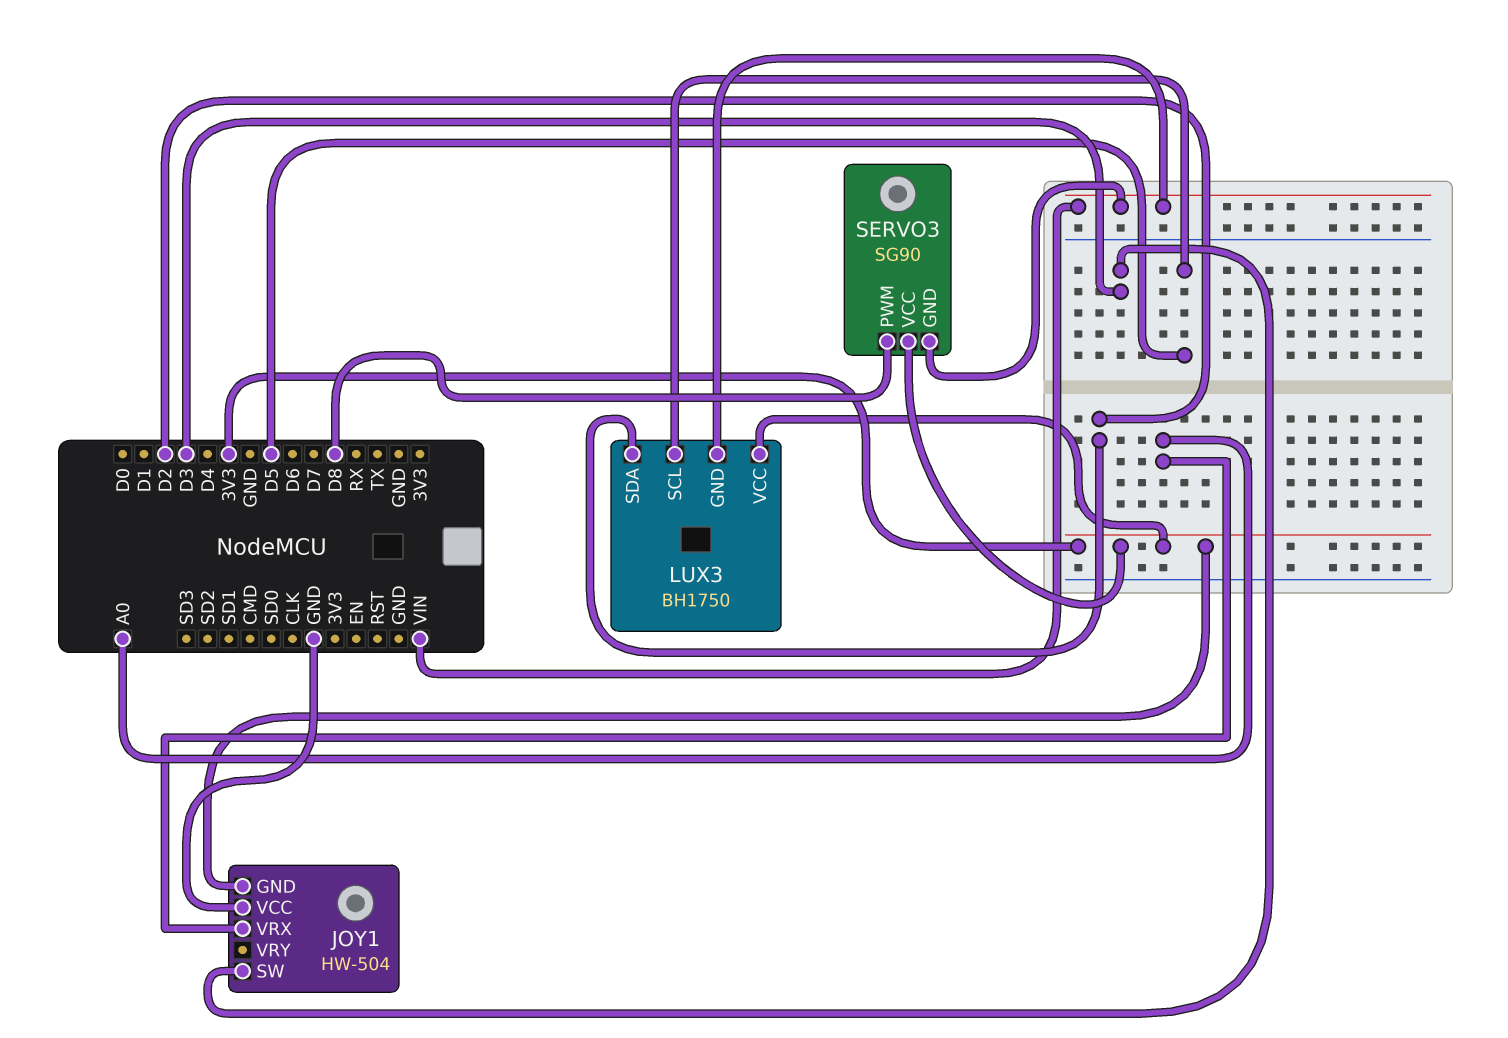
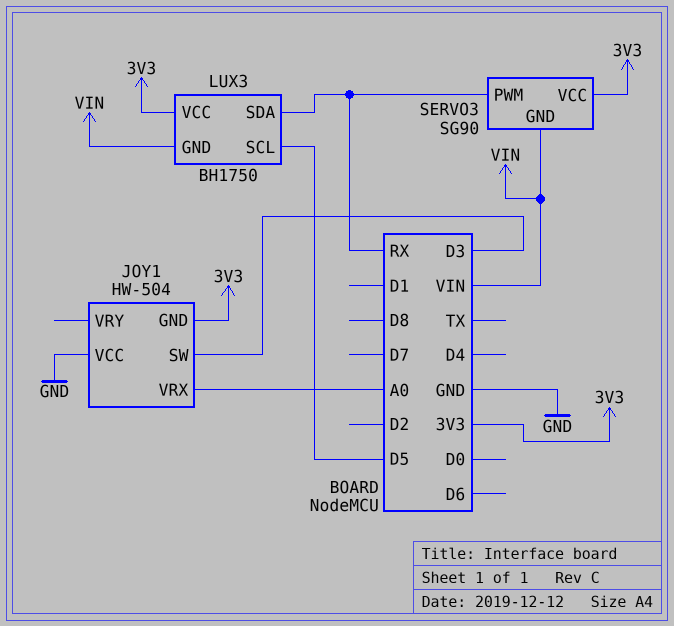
LUX3 pin SDA: D2 -> RX
SERVO3 pin PWM: D8 -> RX

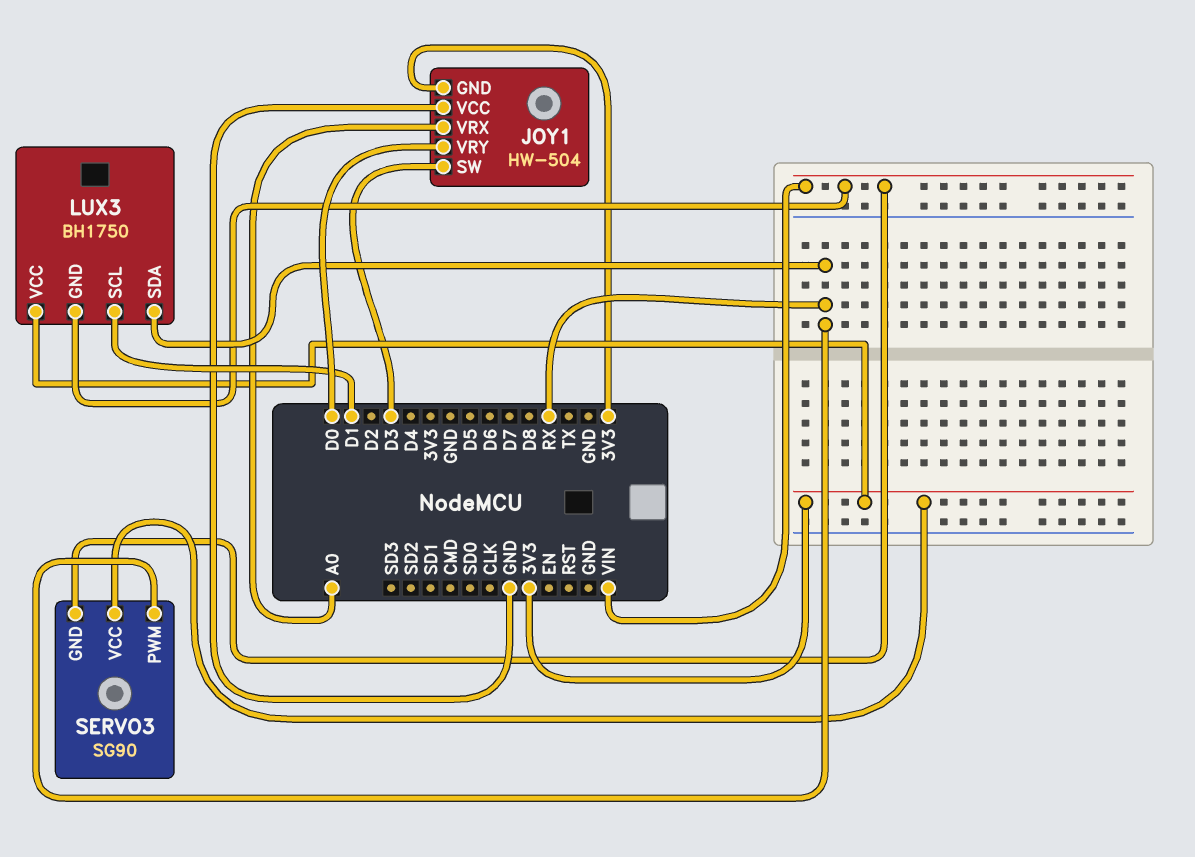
JOY1 pin VRY: none -> D0
LUX3 pin SCL: D5 -> D1

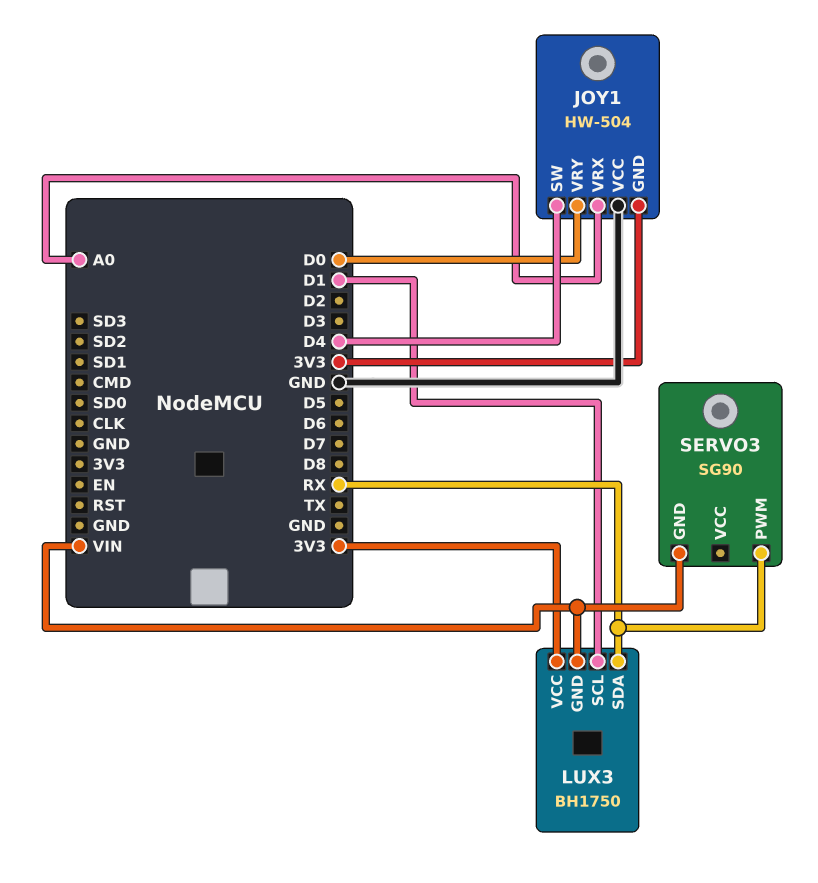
JOY1 pin SW: D3 -> D4
SERVO3 pin VCC: 3V3 -> none

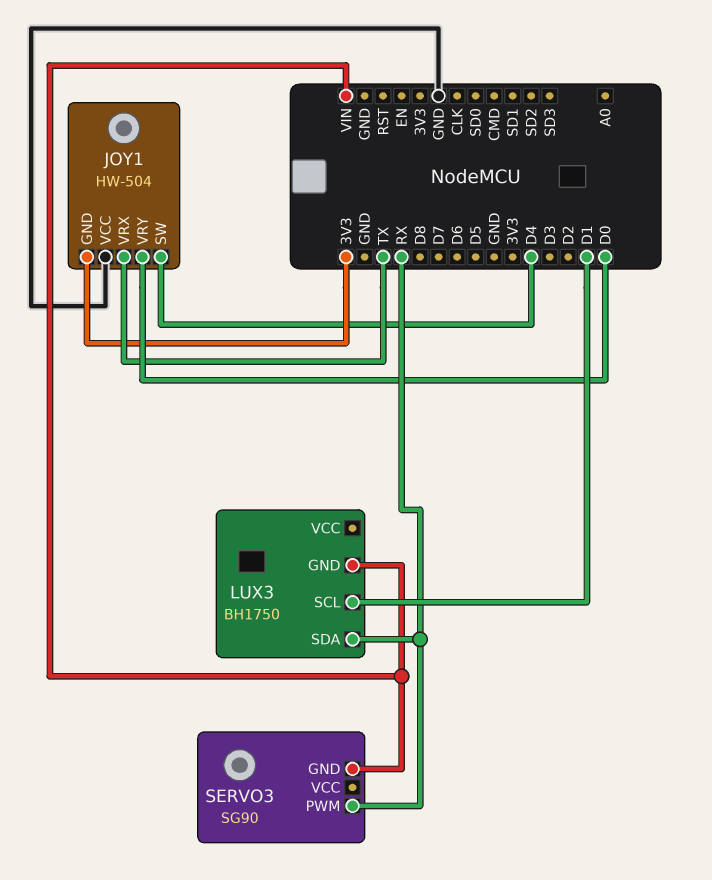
JOY1 pin VRX: A0 -> TX
LUX3 pin VCC: 3V3 -> none

